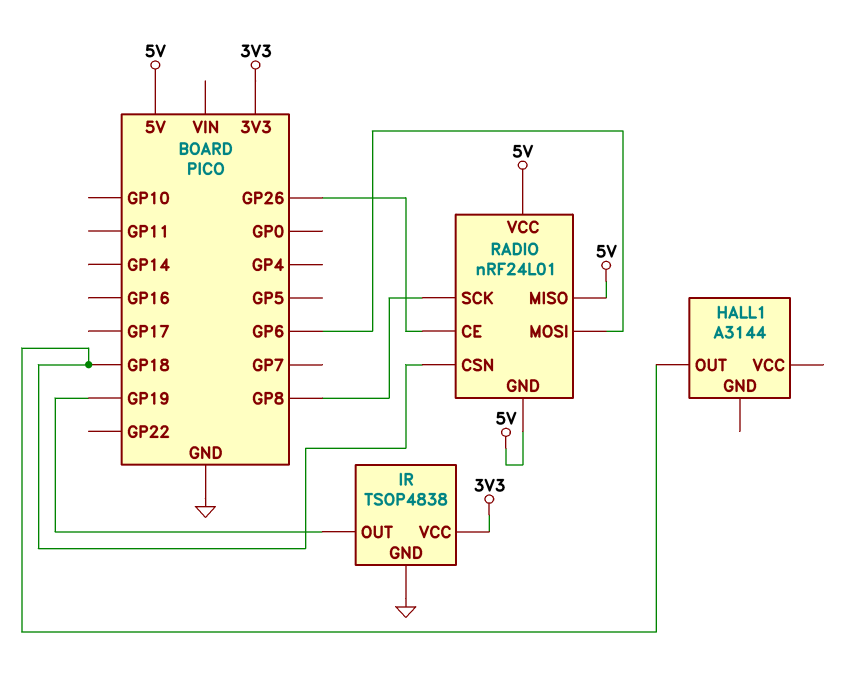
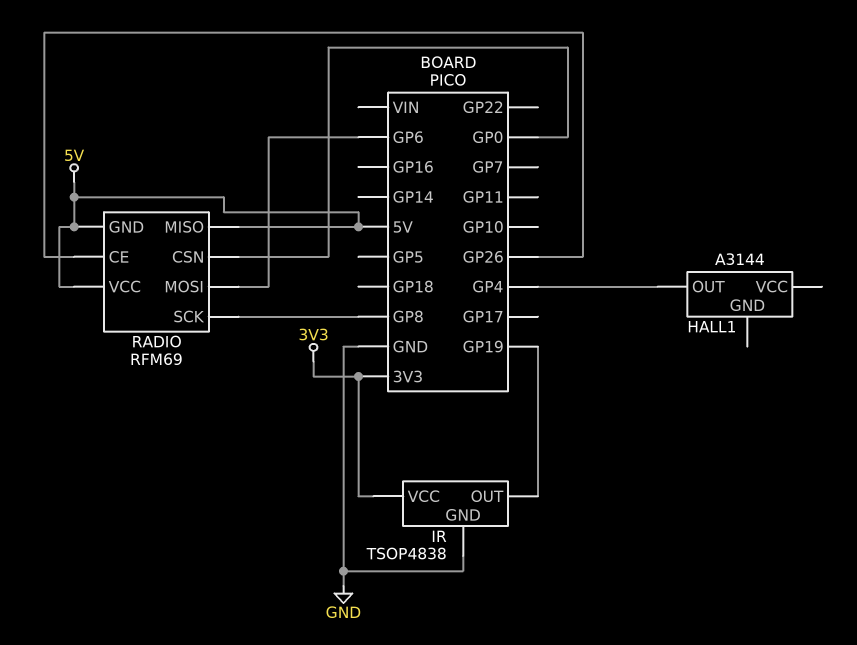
HALL1 pin OUT: GP18 -> GP4
RADIO: nRF24L01 -> RFM69
RADIO pin CSN: GP18 -> GP0

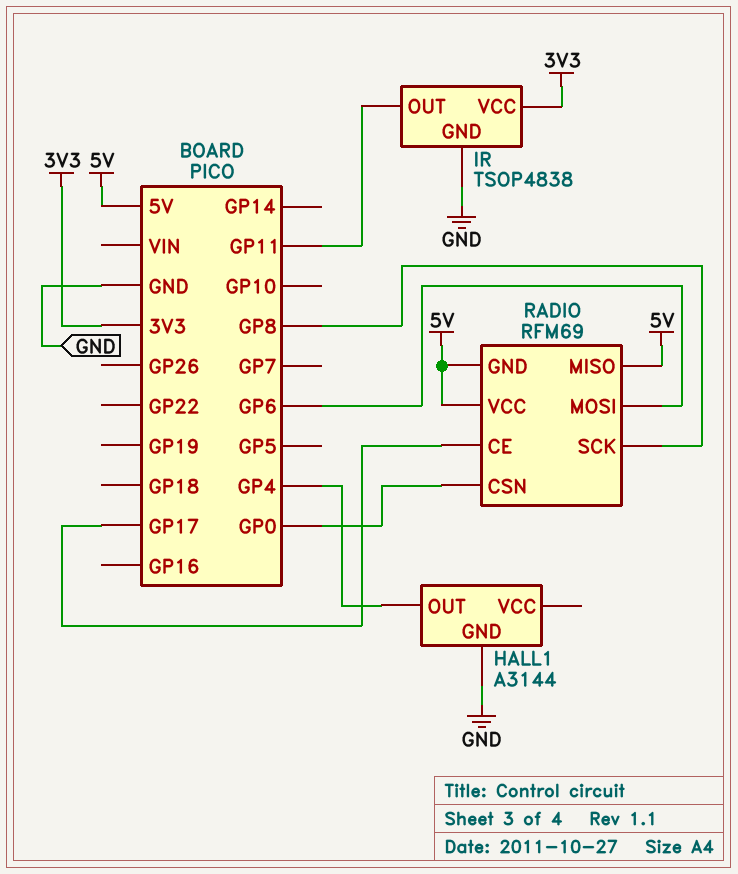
HALL1 pin GND: none -> GND
IR pin OUT: GP19 -> GP11
RADIO pin CE: GP26 -> GP17

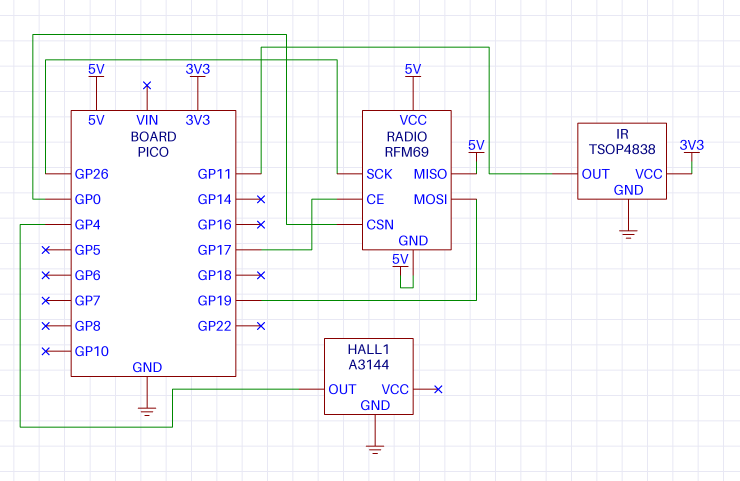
RADIO pin MOSI: GP6 -> GP19
RADIO pin SCK: GP8 -> GP26

